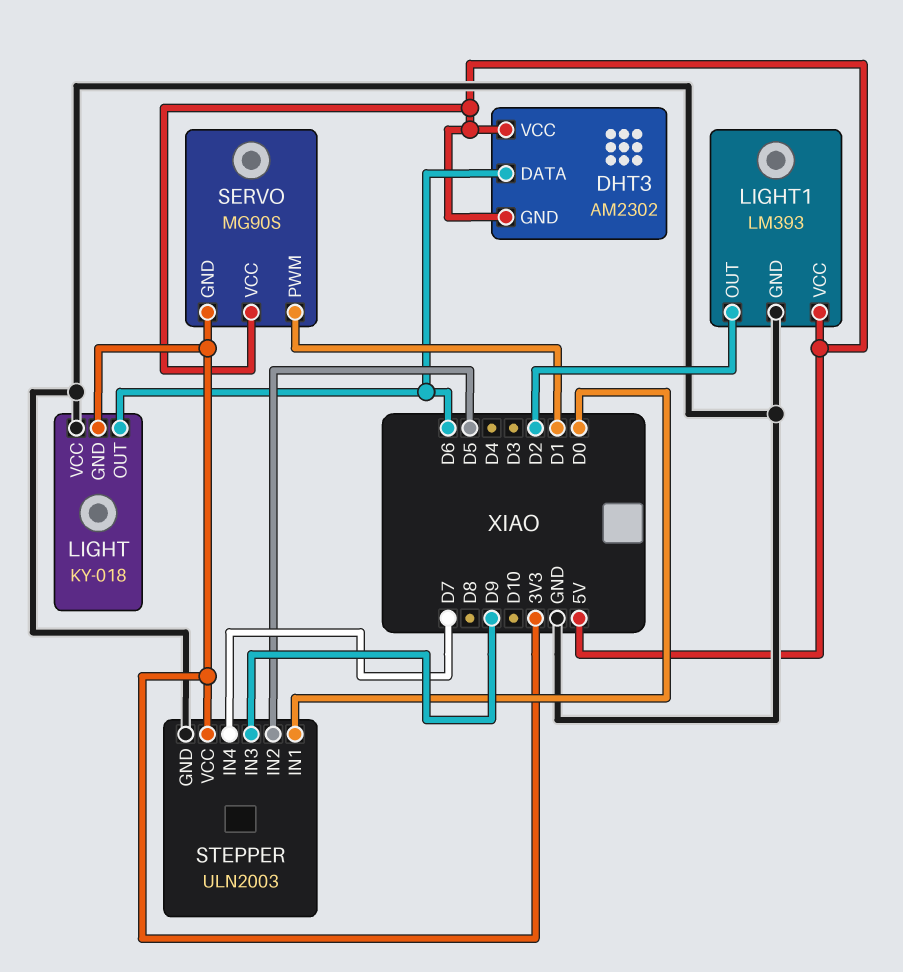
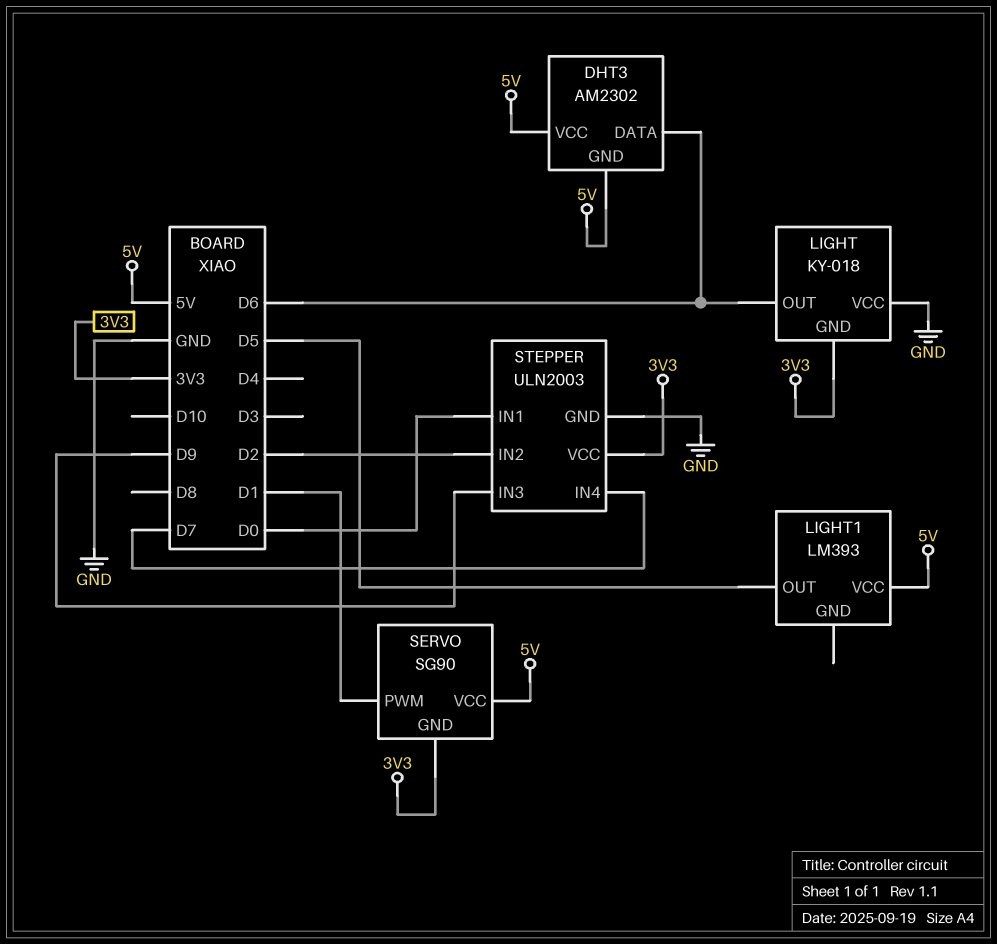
LIGHT1 pin GND: GND -> none
LIGHT1 pin OUT: D2 -> D5
SERVO: MG90S -> SG90
STEPPER pin IN2: D5 -> D2

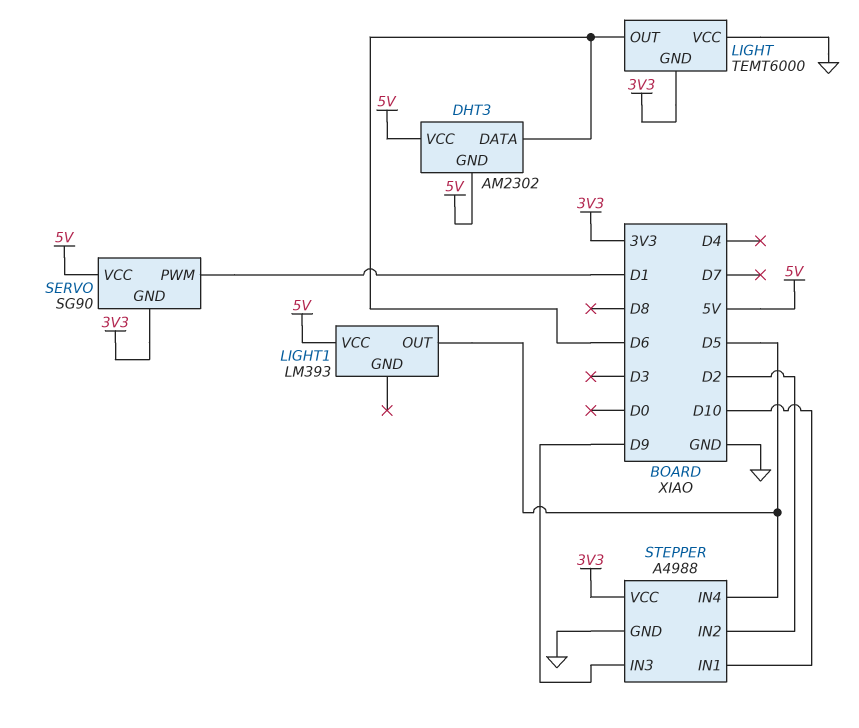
LIGHT: KY-018 -> TEMT6000
STEPPER: ULN2003 -> A4988
STEPPER pin IN1: D0 -> D10
STEPPER pin IN4: D7 -> D5

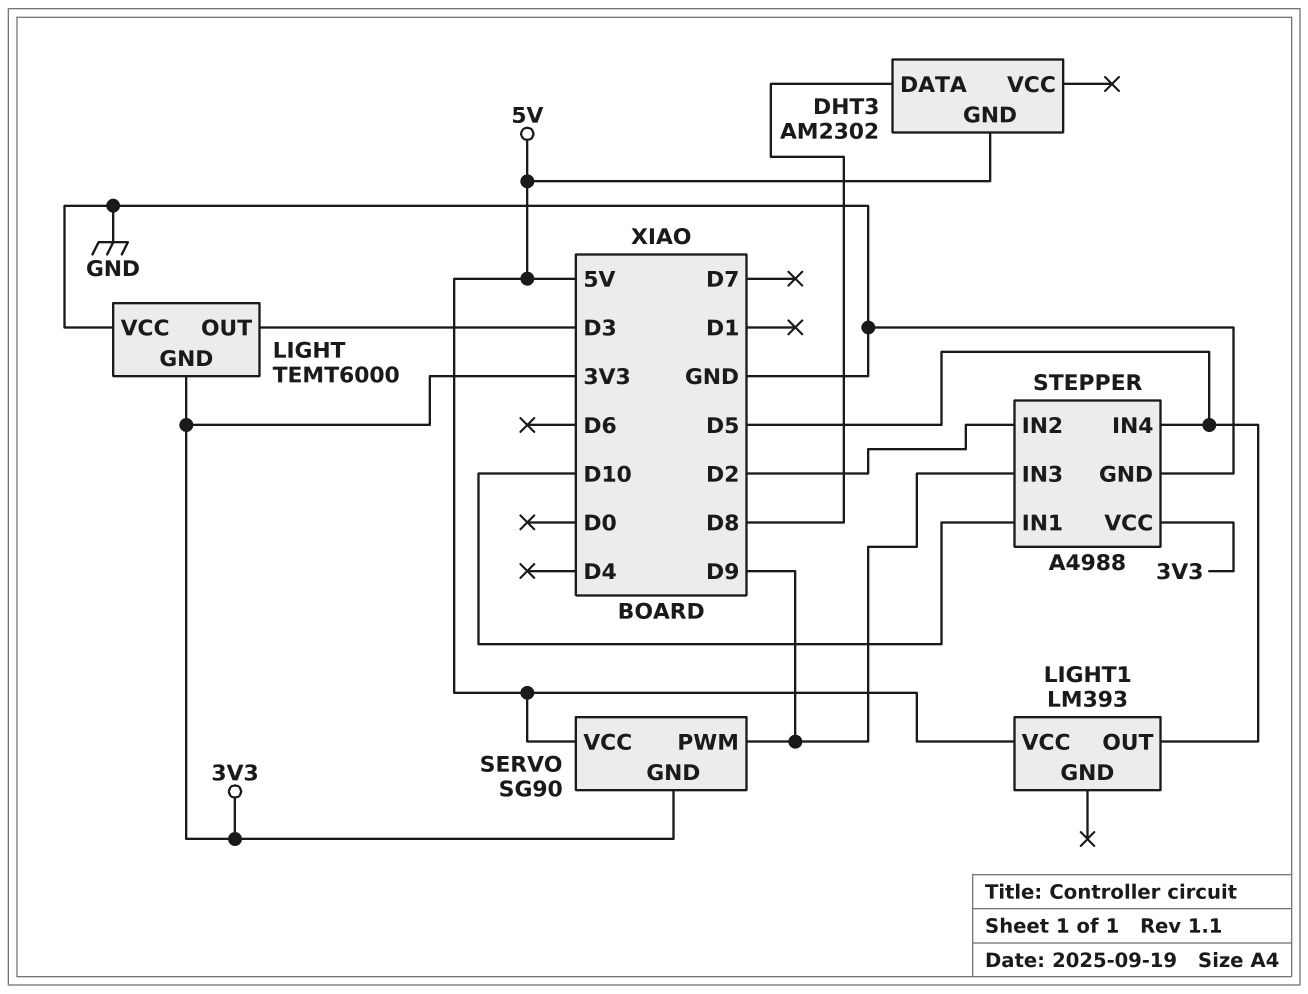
DHT3 pin DATA: D6 -> D8
DHT3 pin VCC: 5V -> none
LIGHT pin OUT: D6 -> D3
SERVO pin PWM: D1 -> D9

